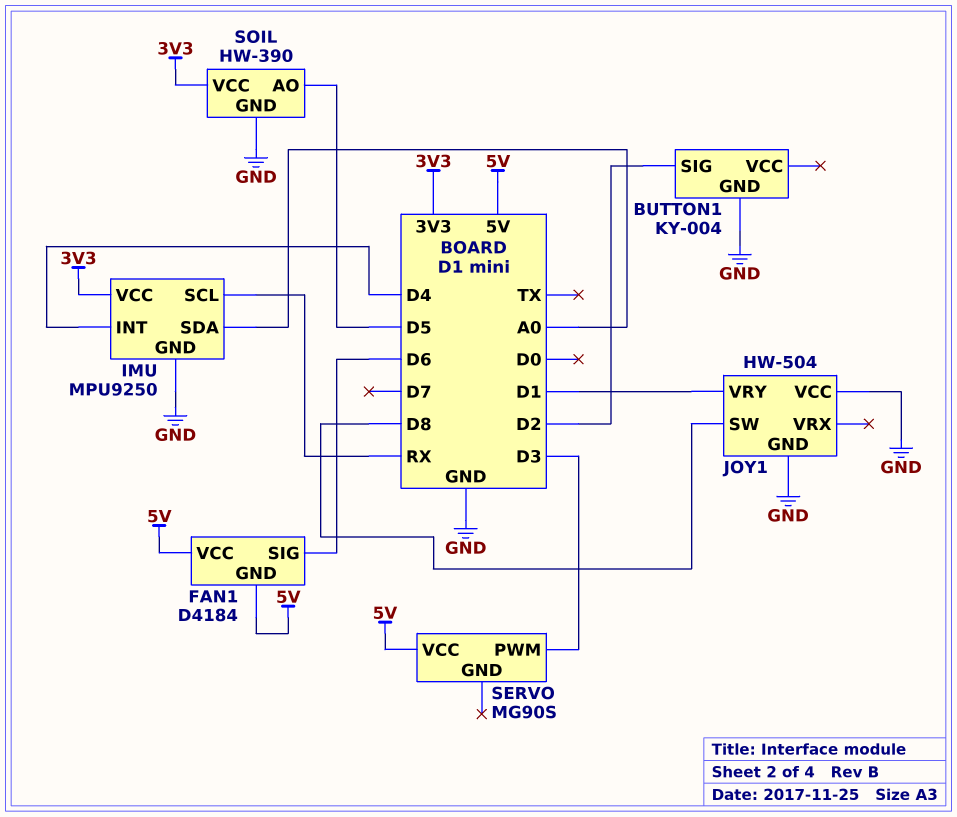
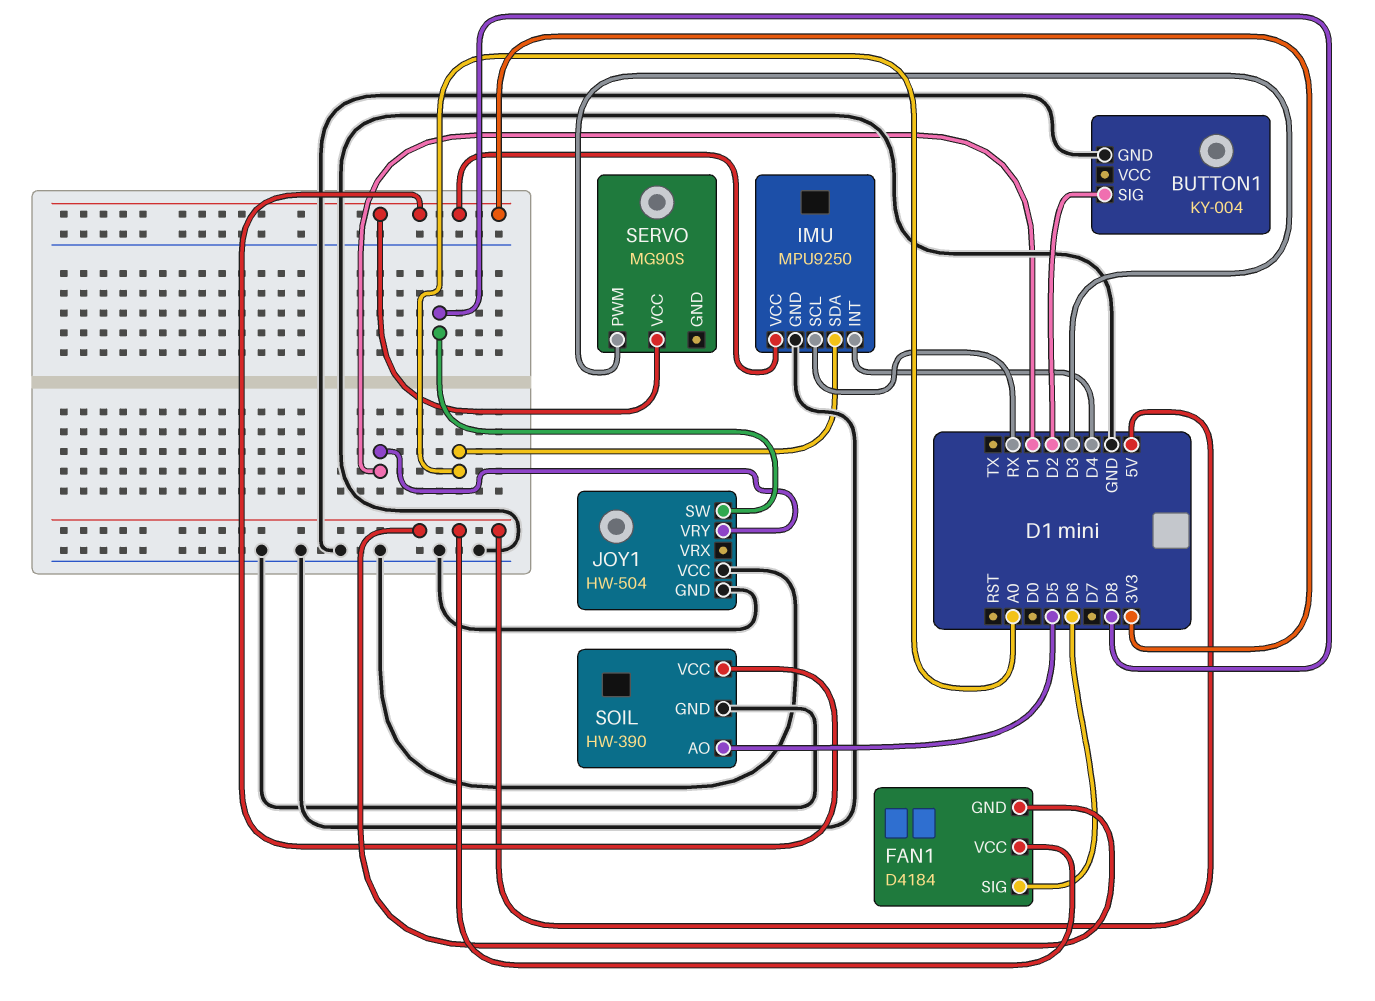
SERVO pin VCC: 5V -> 3V3

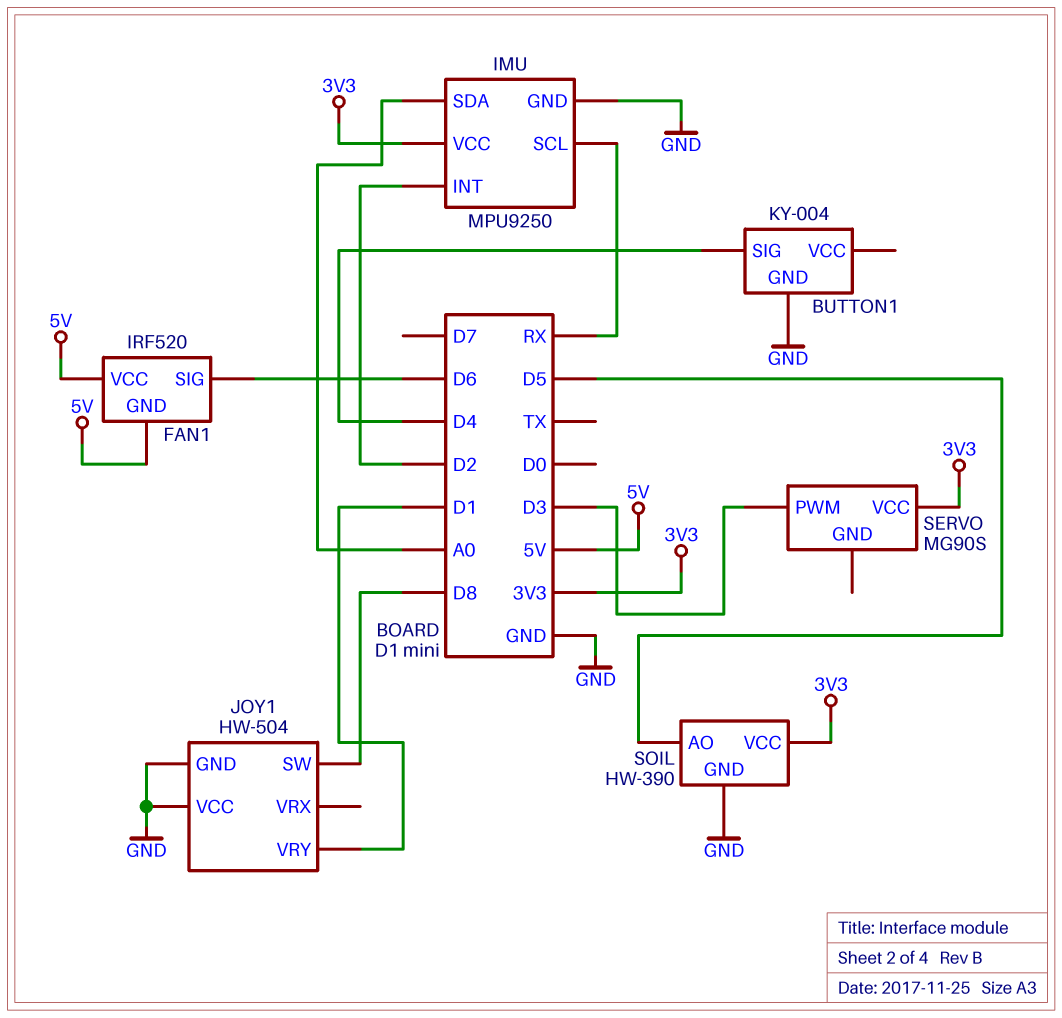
BUTTON1 pin SIG: D2 -> D4
FAN1: D4184 -> IRF520
IMU pin INT: D4 -> D2

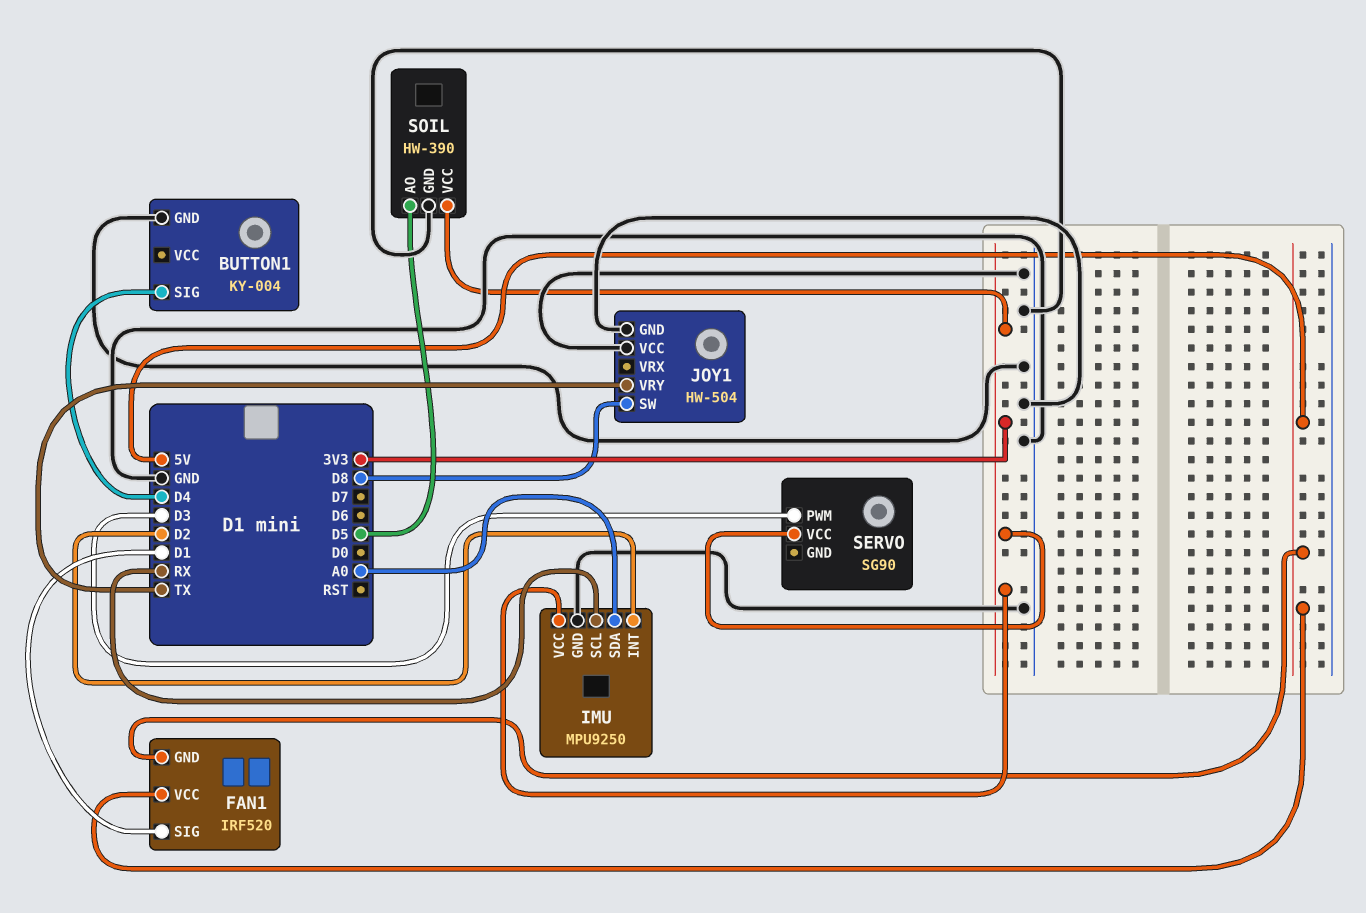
FAN1 pin SIG: D6 -> D1
JOY1 pin VRY: D1 -> TX
SERVO: MG90S -> SG90

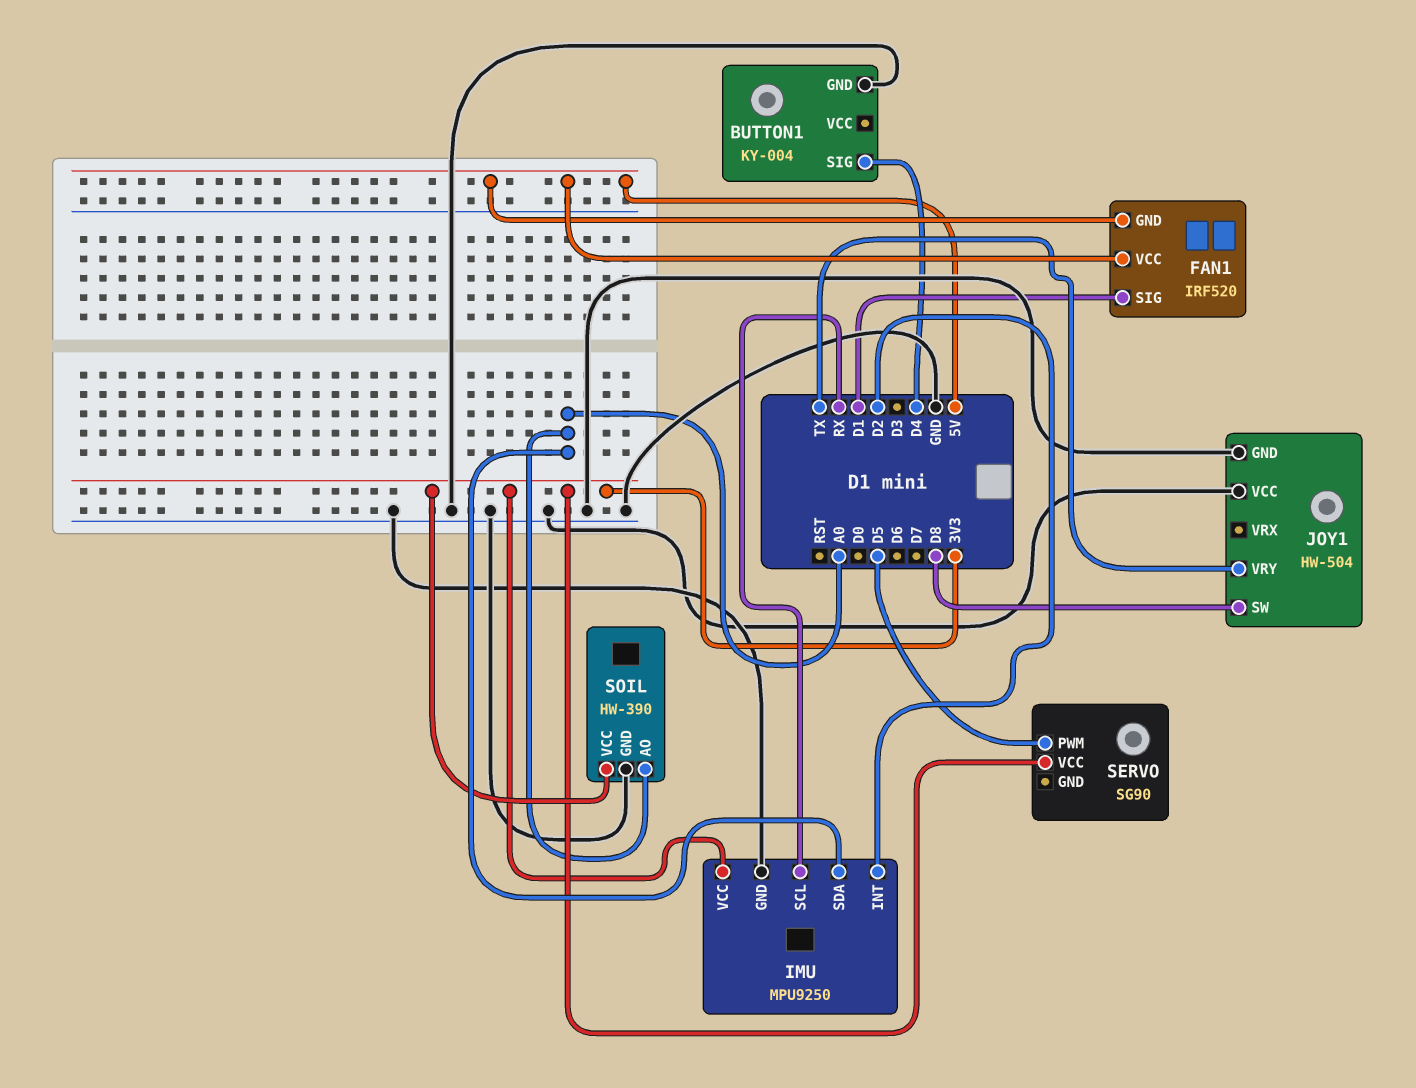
SERVO pin PWM: D3 -> D5
SOIL pin AO: D5 -> A0

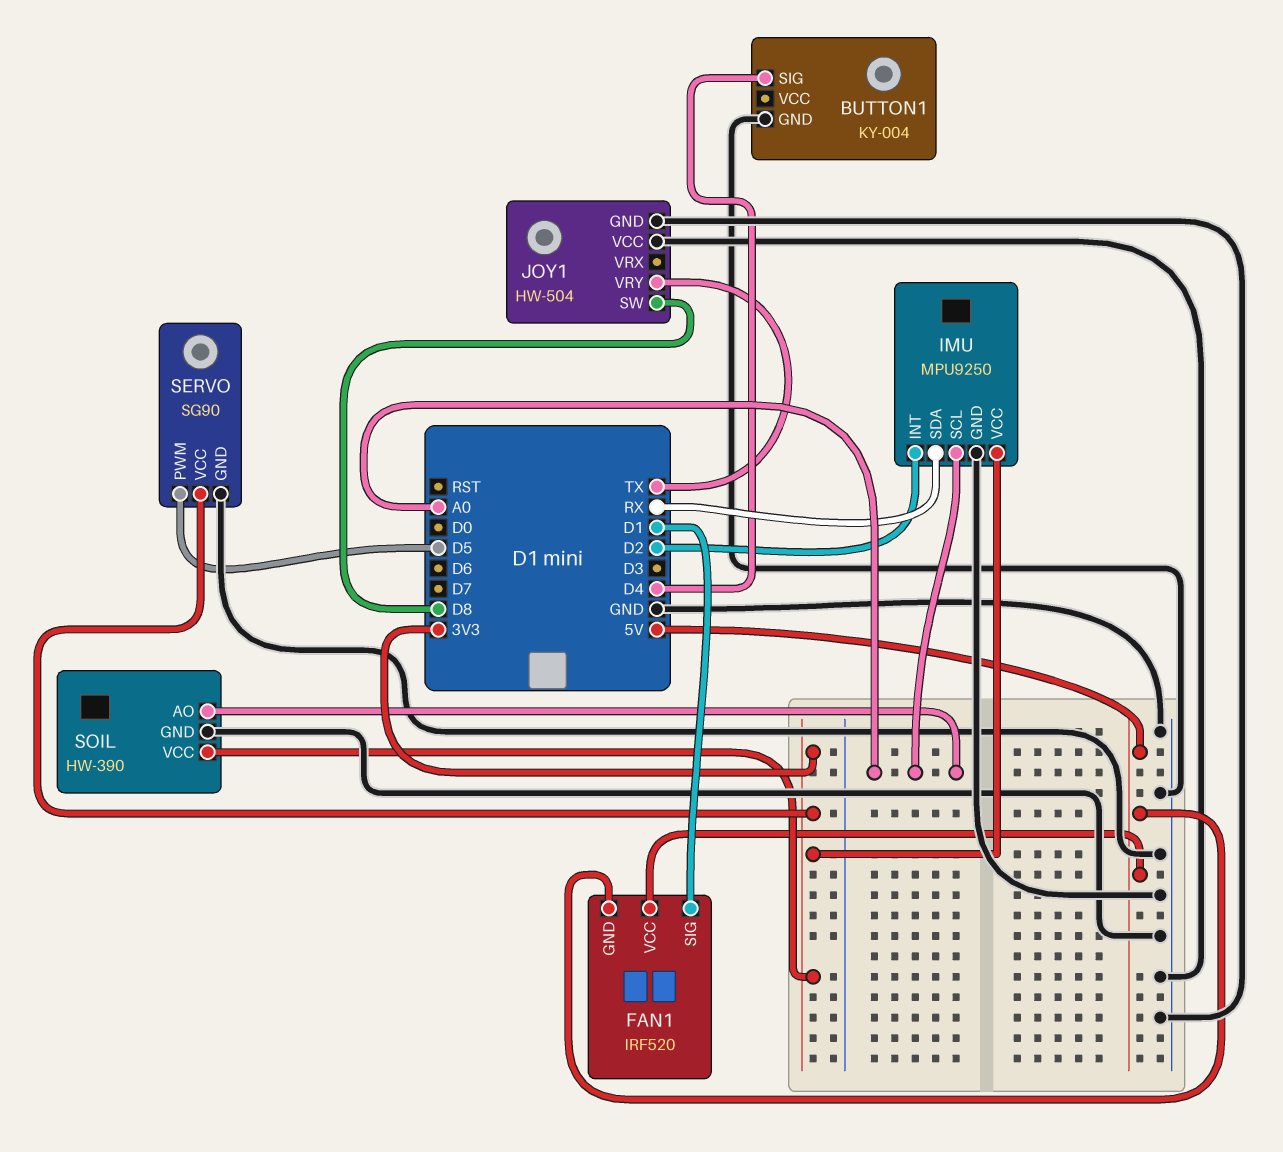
IMU pin SCL: RX -> A0
IMU pin SDA: A0 -> RX
SERVO pin GND: none -> GND

